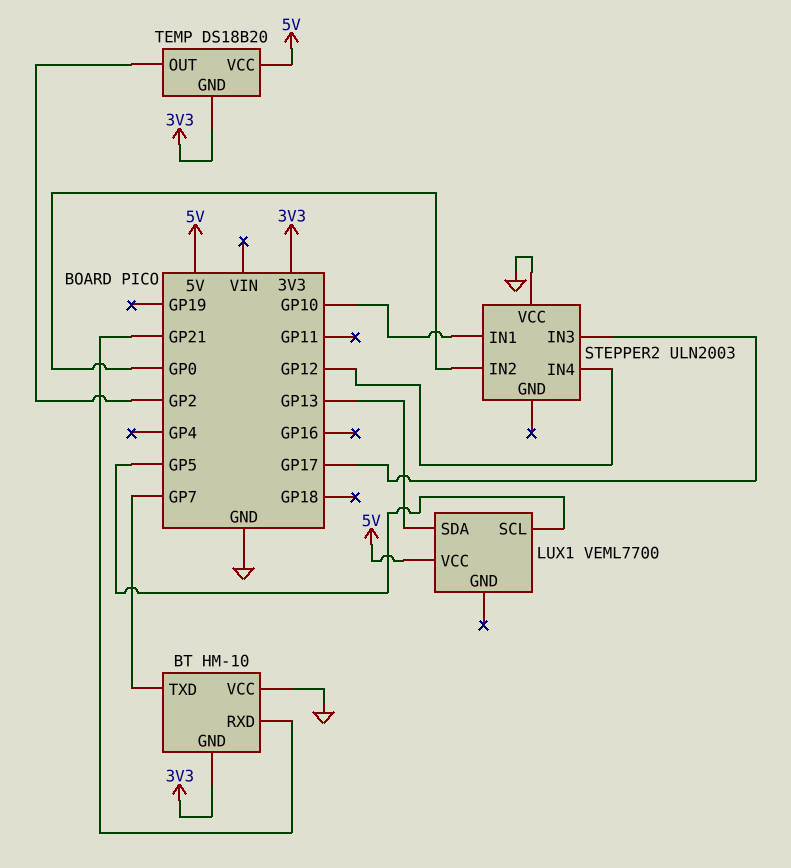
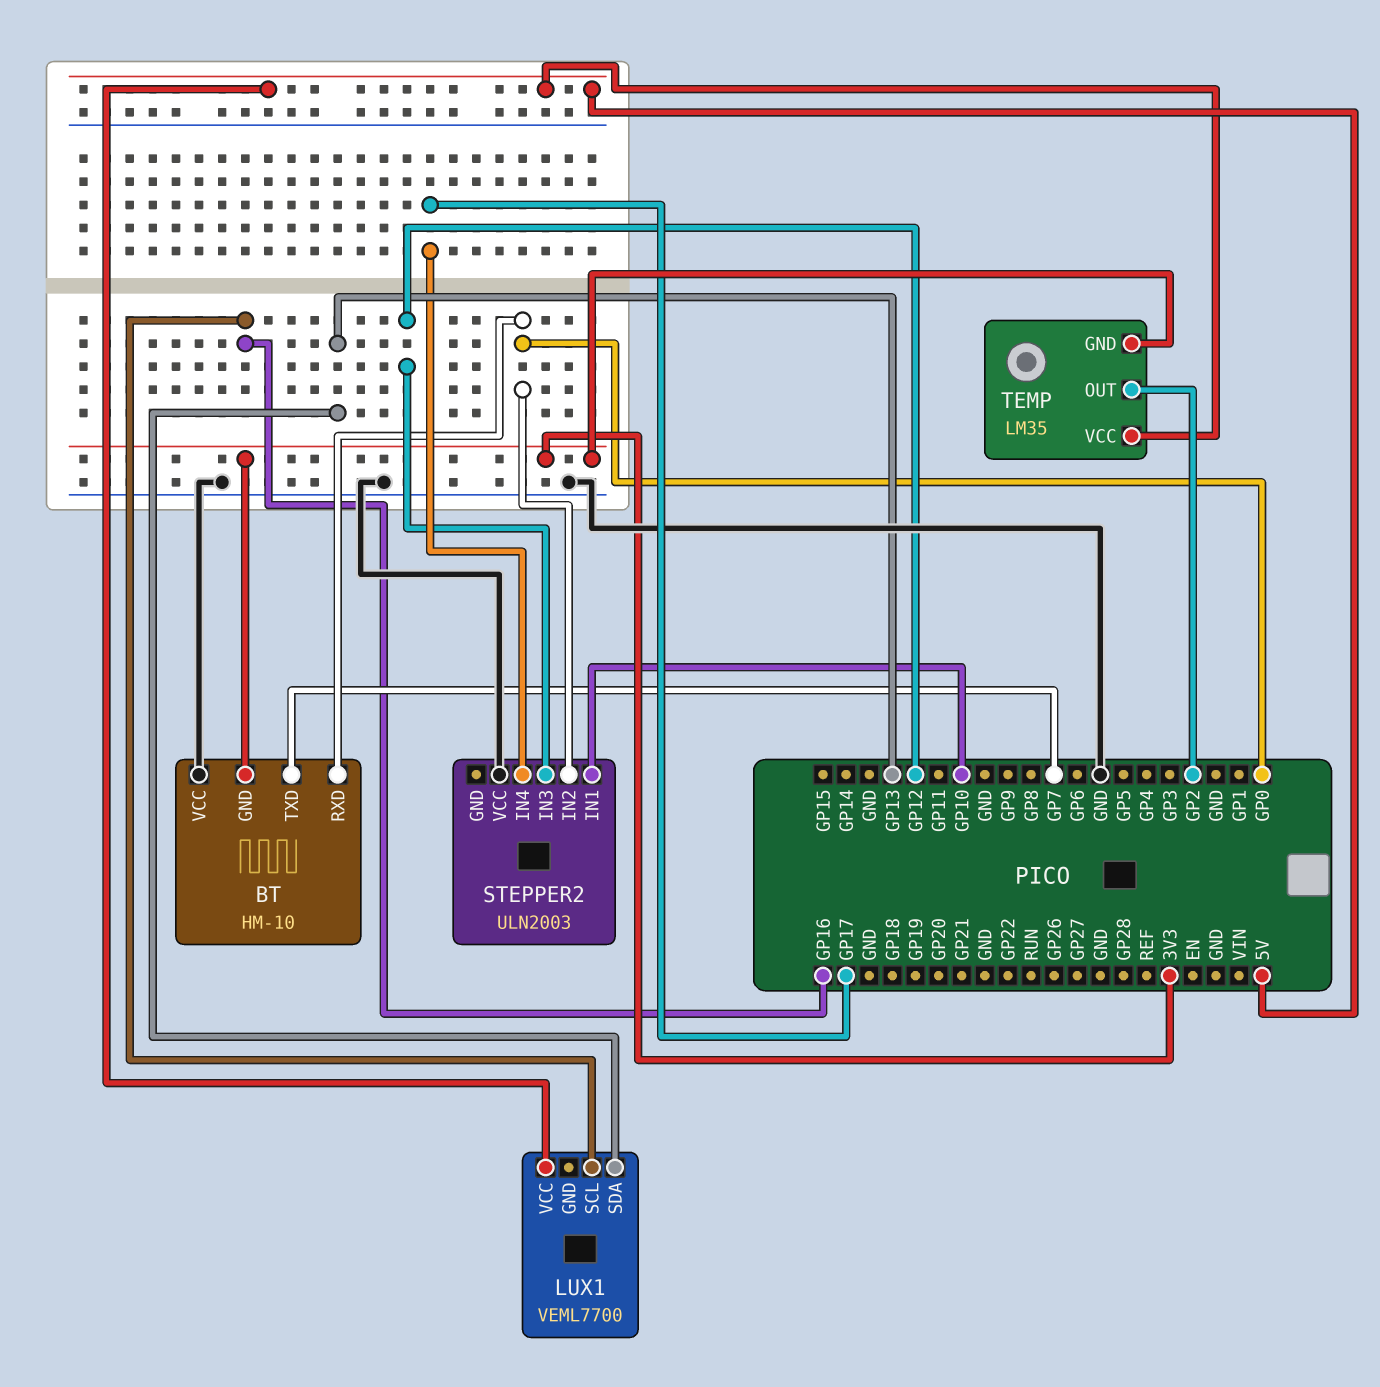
BT pin RXD: GP21 -> GP0
LUX1 pin SCL: GP5 -> GP16
STEPPER2 pin IN3: GP17 -> GP12
STEPPER2 pin IN4: GP12 -> GP17
TEMP: DS18B20 -> LM35

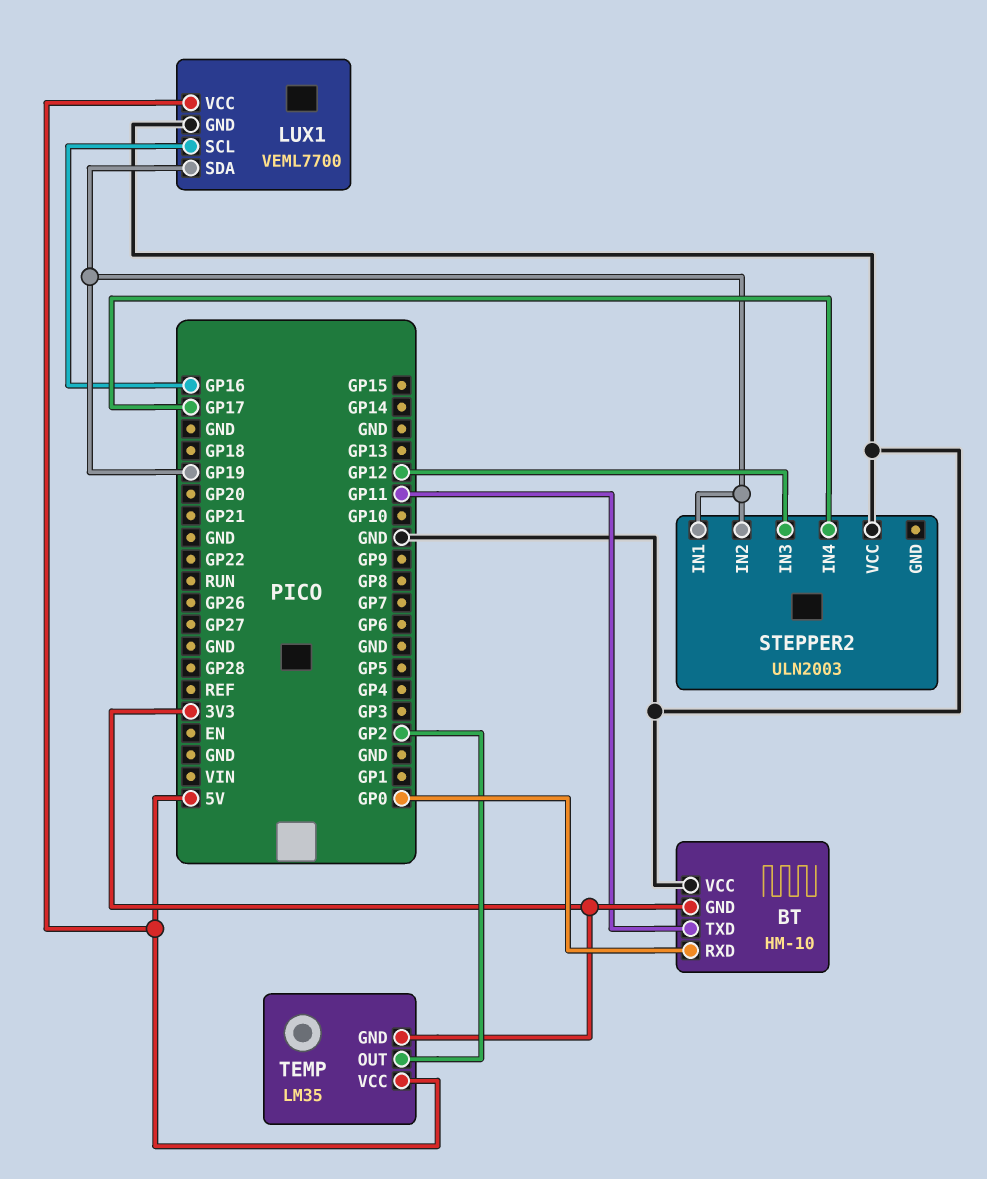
BT pin TXD: GP7 -> GP11
LUX1 pin GND: none -> GND
LUX1 pin SDA: GP13 -> GP19
STEPPER2 pin IN1: GP10 -> GP19
STEPPER2 pin IN2: GP0 -> GP19

